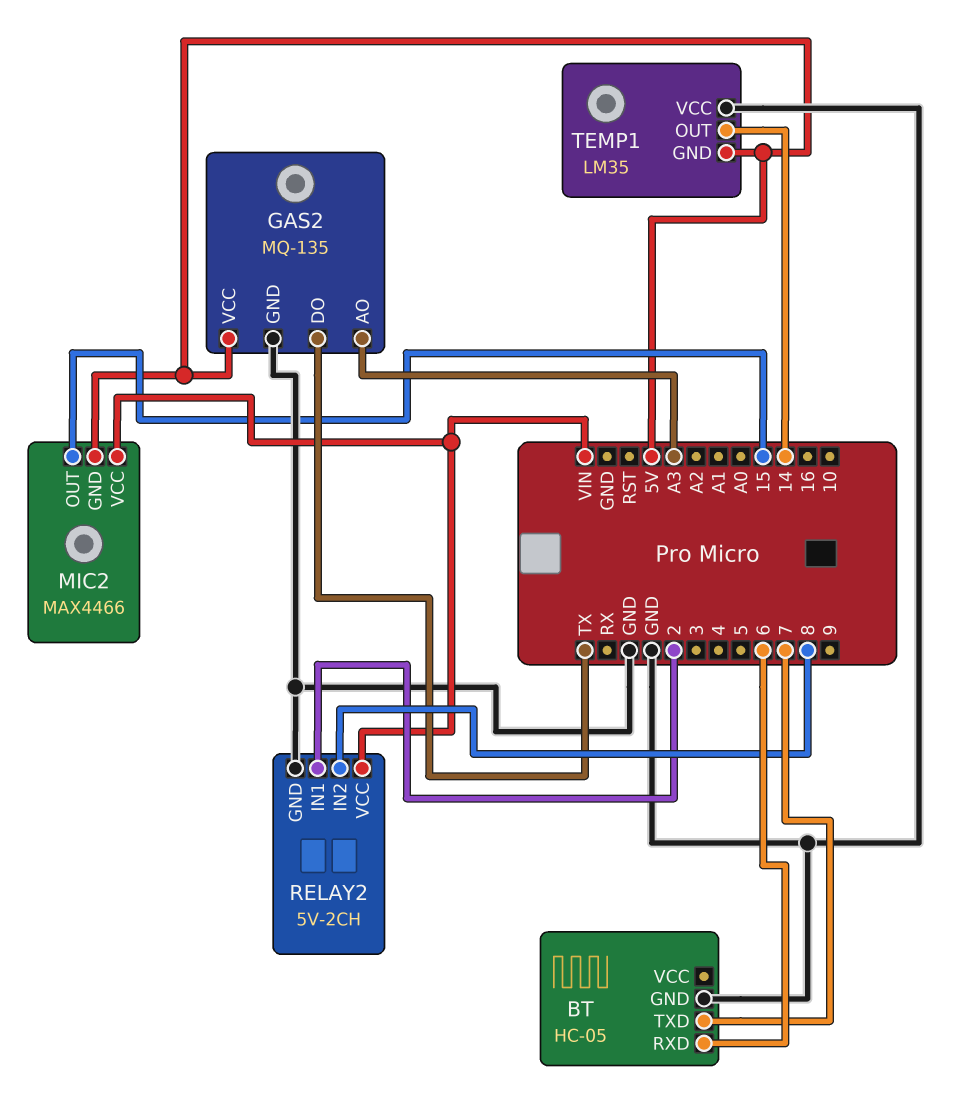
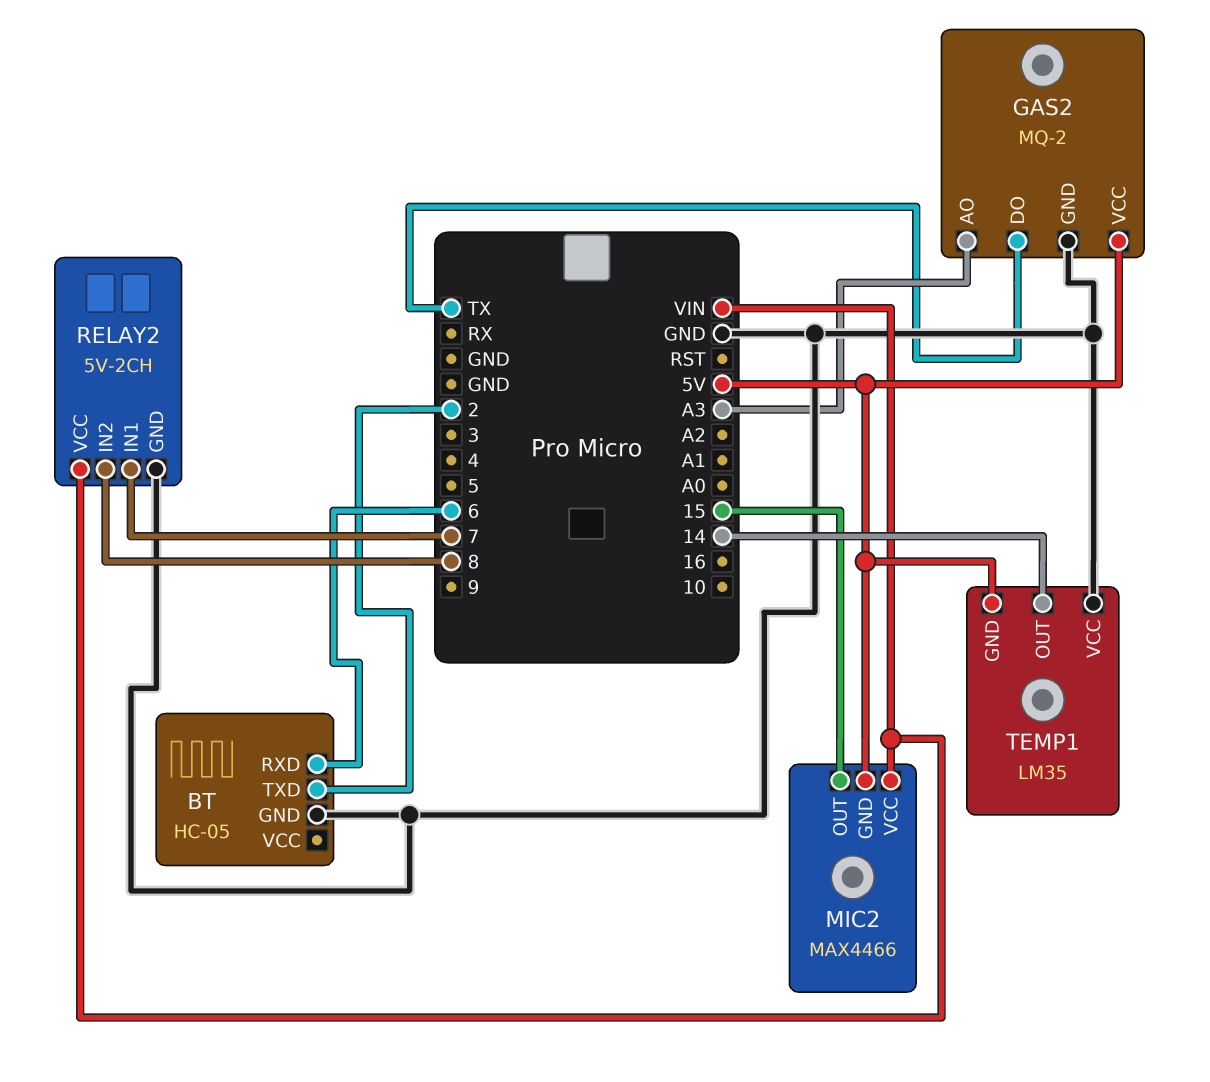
BT pin TXD: 7 -> 2
GAS2: MQ-135 -> MQ-2
RELAY2 pin IN1: 2 -> 7

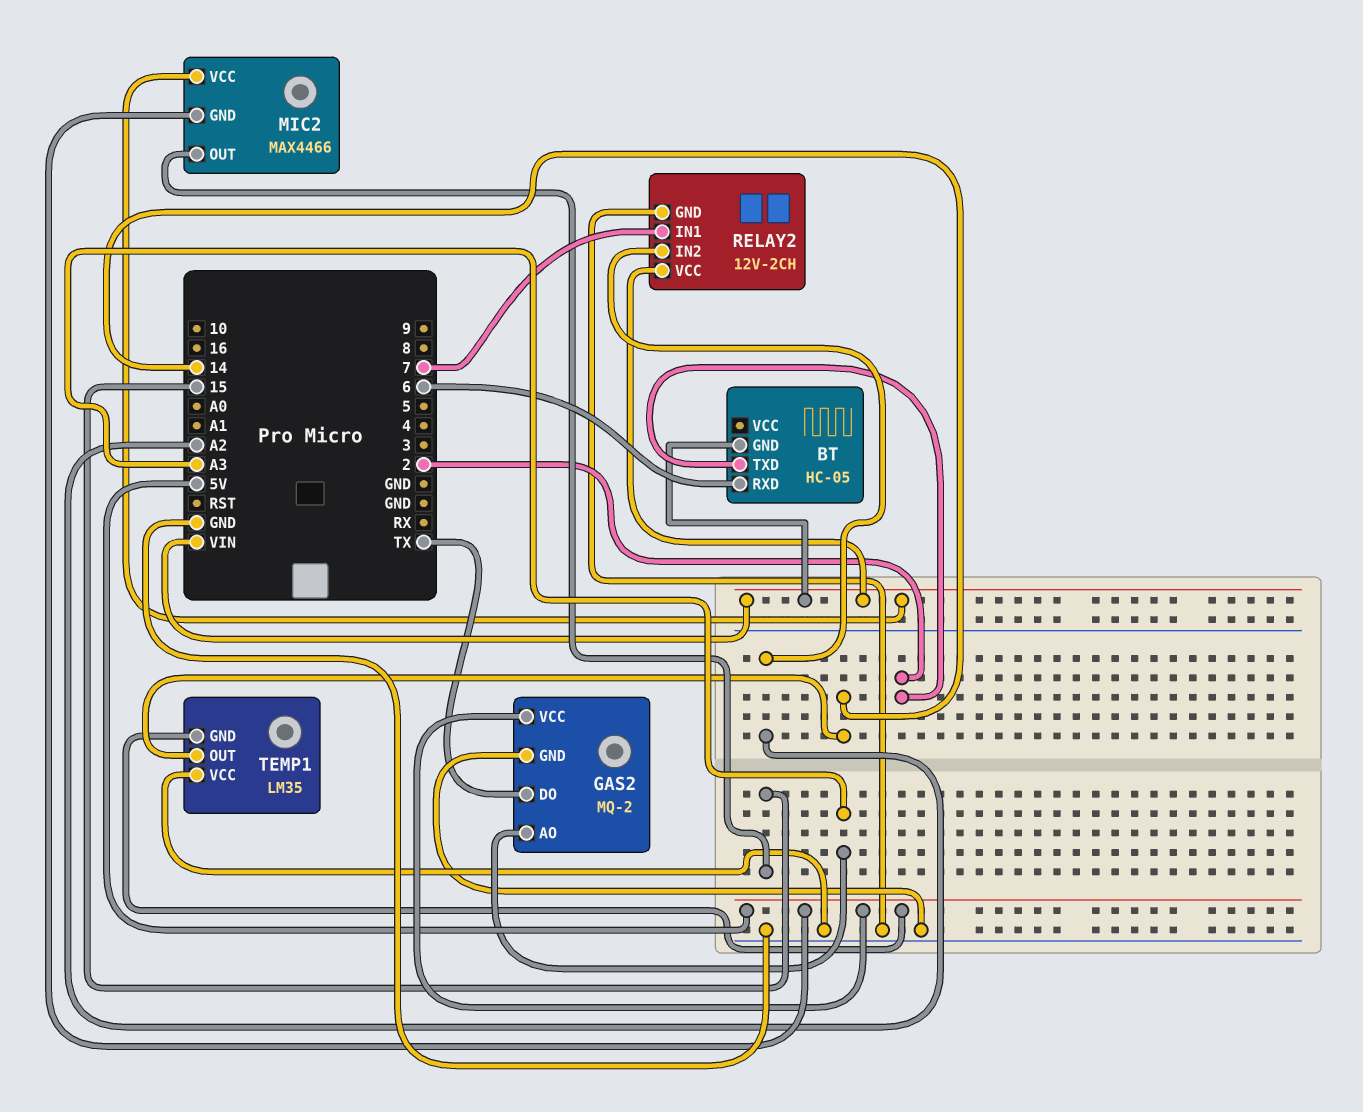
BT pin GND: GND -> VIN
RELAY2: 5V-2CH -> 12V-2CH
RELAY2 pin IN2: 8 -> A2

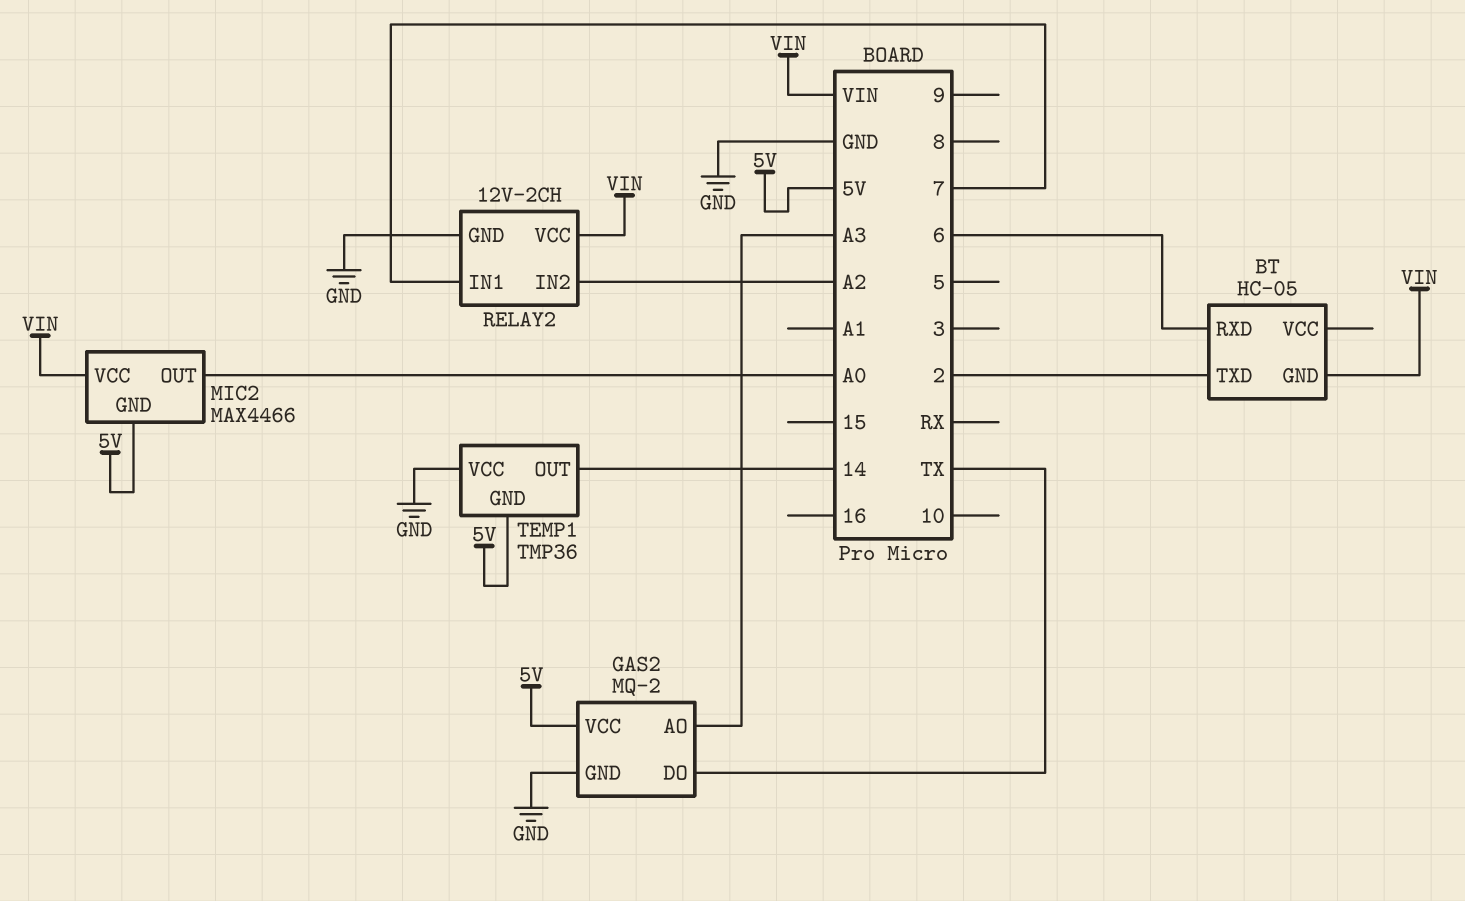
MIC2 pin OUT: 15 -> A0
TEMP1: LM35 -> TMP36

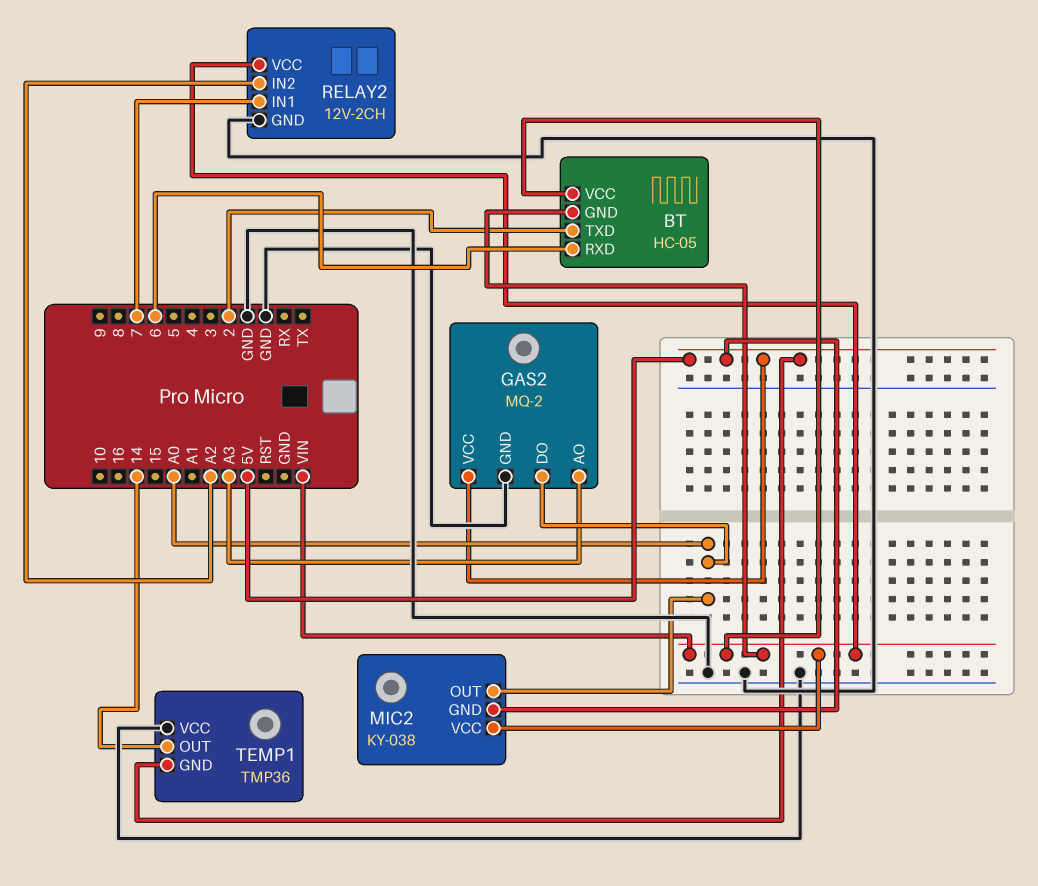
BT pin VCC: none -> VIN
GAS2 pin DO: TX -> A0
MIC2: MAX4466 -> KY-038

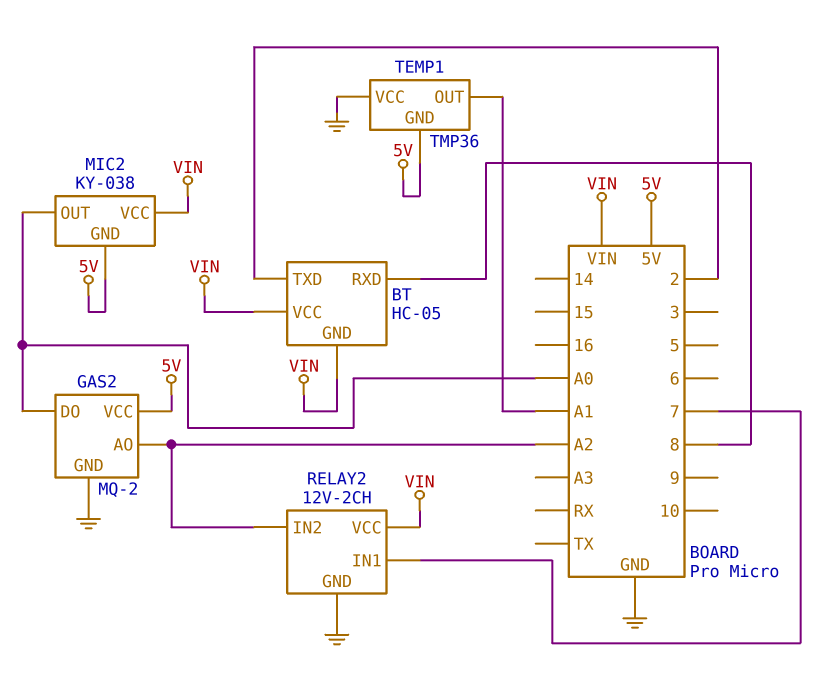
BT pin RXD: 6 -> 8
GAS2 pin AO: A3 -> A2
TEMP1 pin OUT: 14 -> A1

